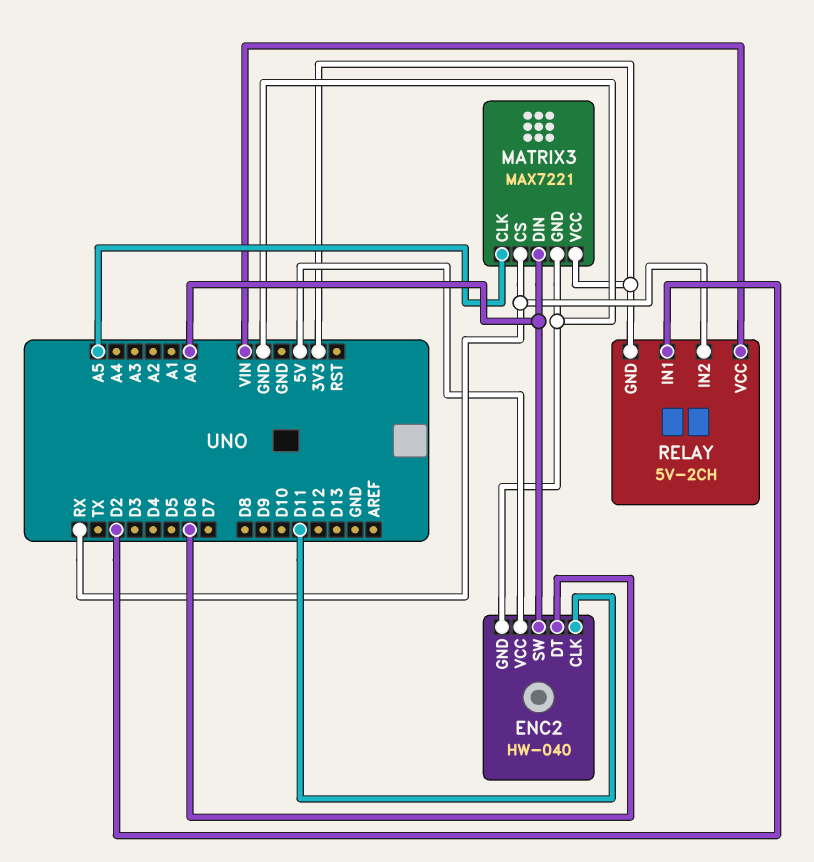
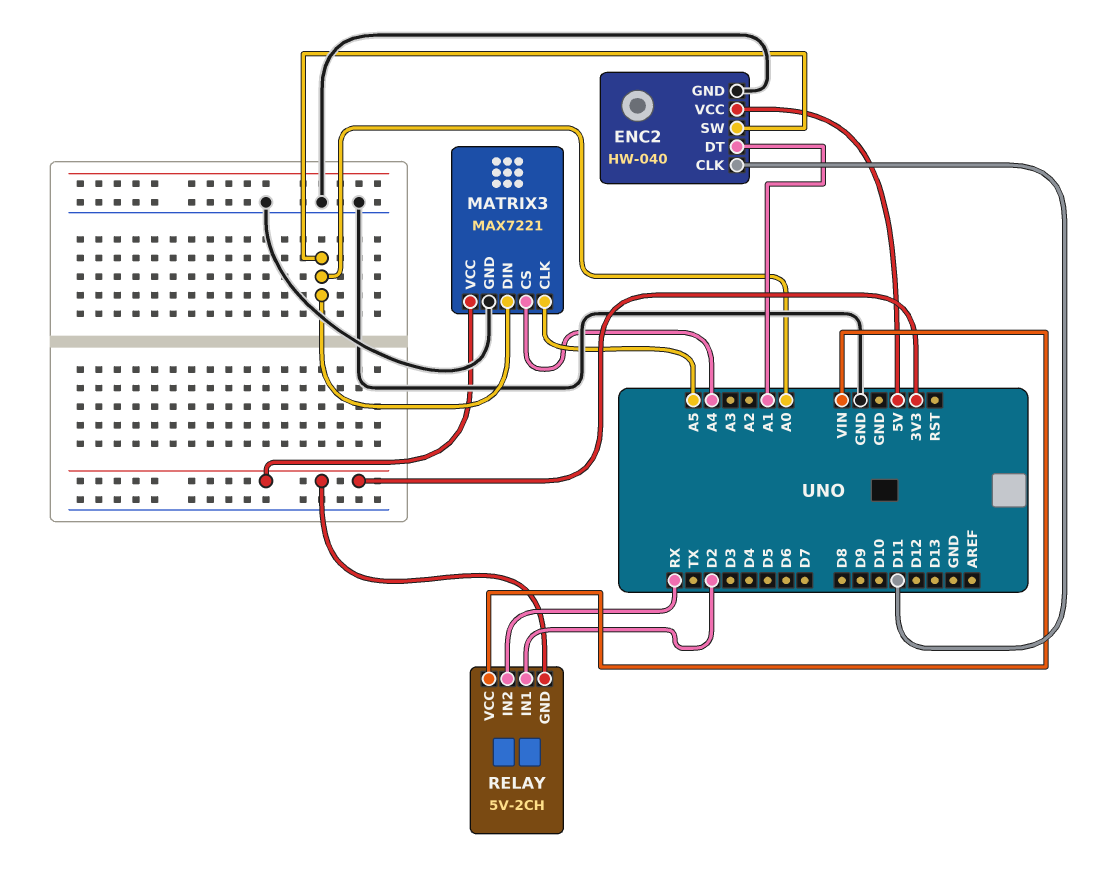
ENC2 pin DT: D6 -> A1
MATRIX3 pin CS: RX -> A4

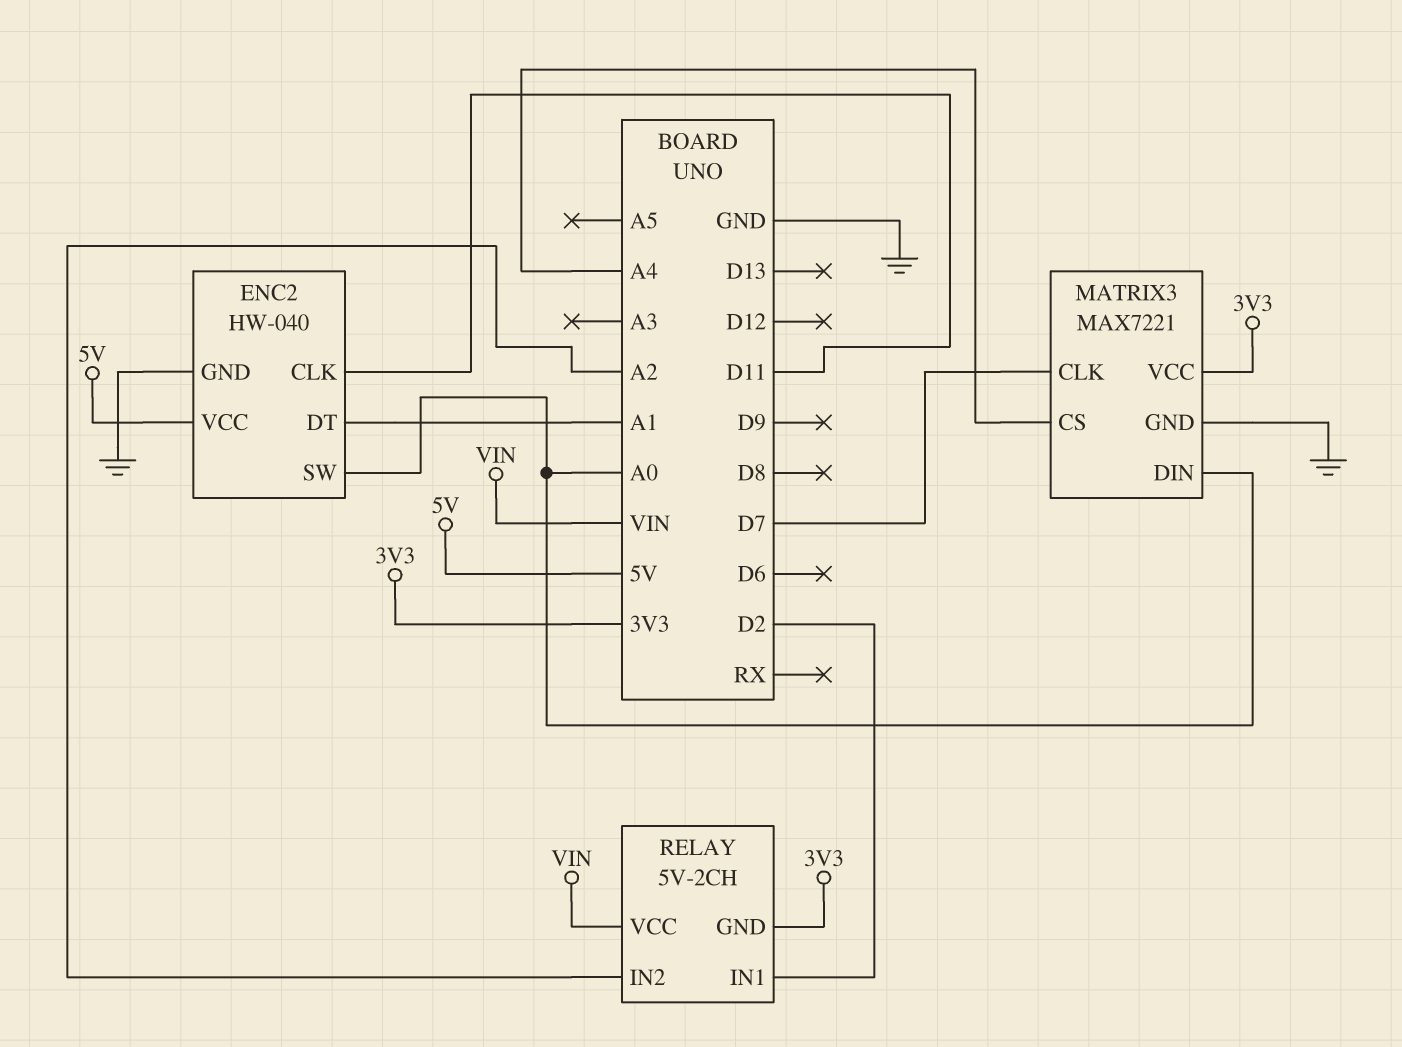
MATRIX3 pin CLK: A5 -> D7
RELAY pin IN2: RX -> A2

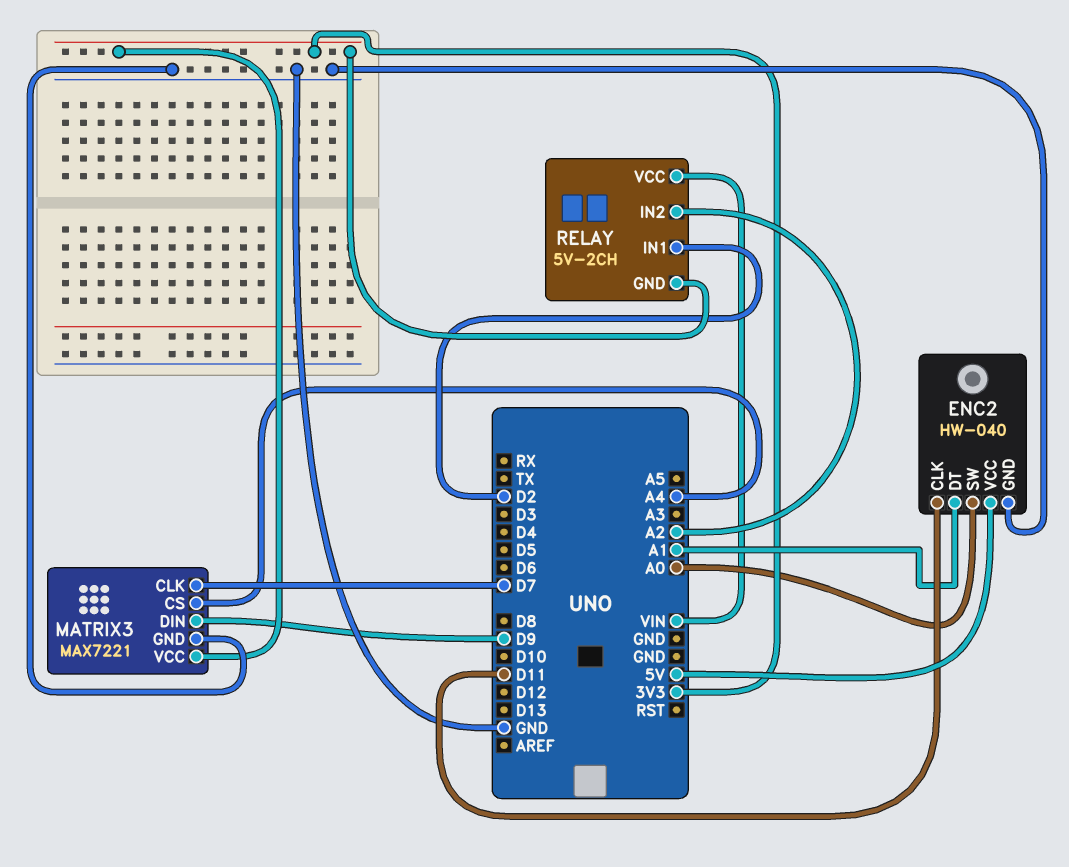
MATRIX3 pin DIN: A0 -> D9

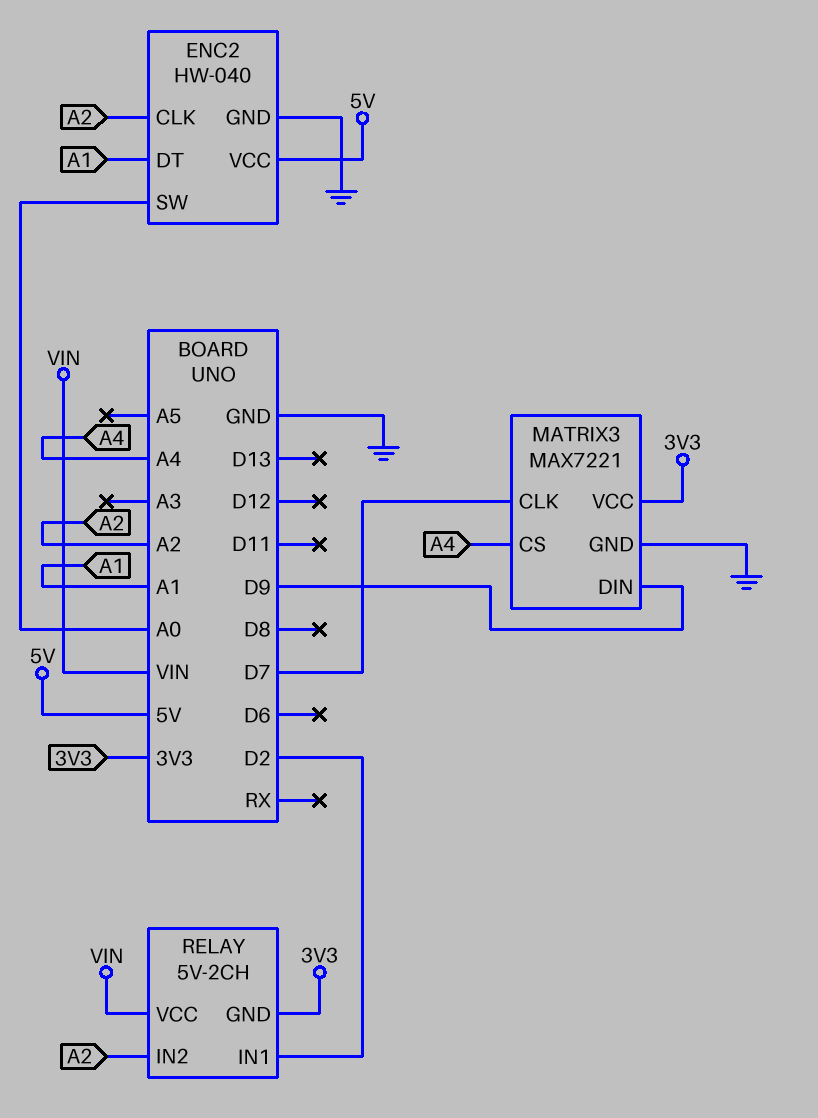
ENC2 pin CLK: D11 -> A2

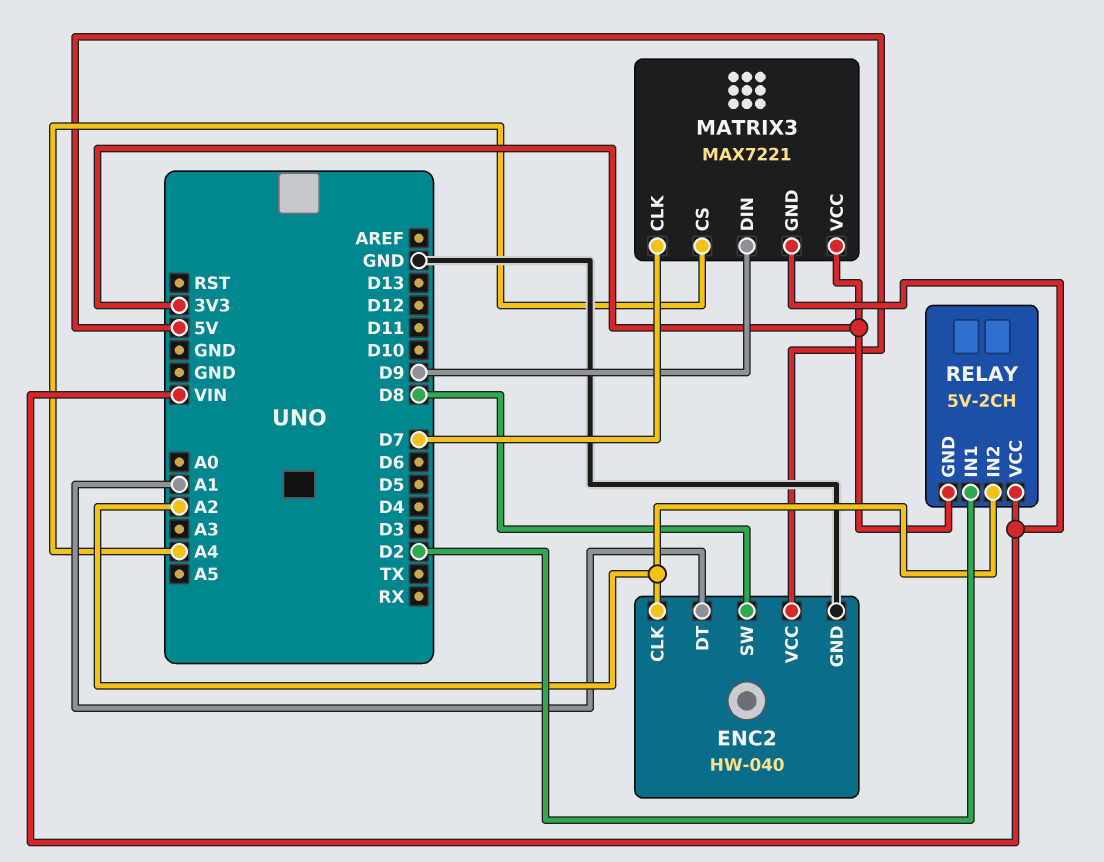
ENC2 pin SW: A0 -> D8
MATRIX3 pin GND: GND -> VIN

